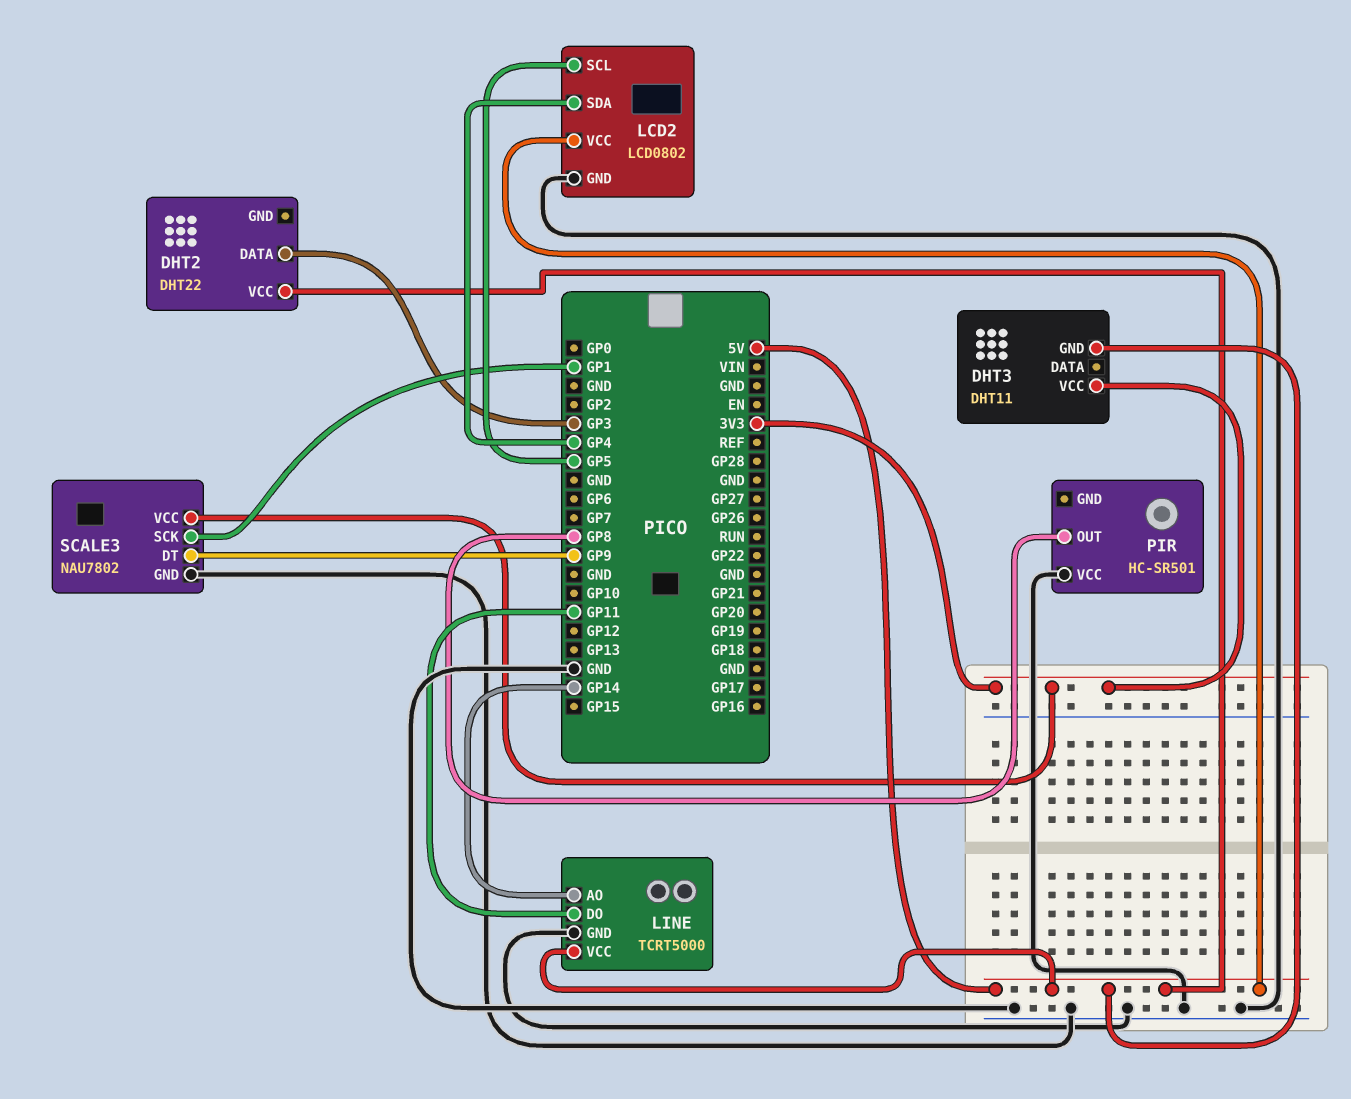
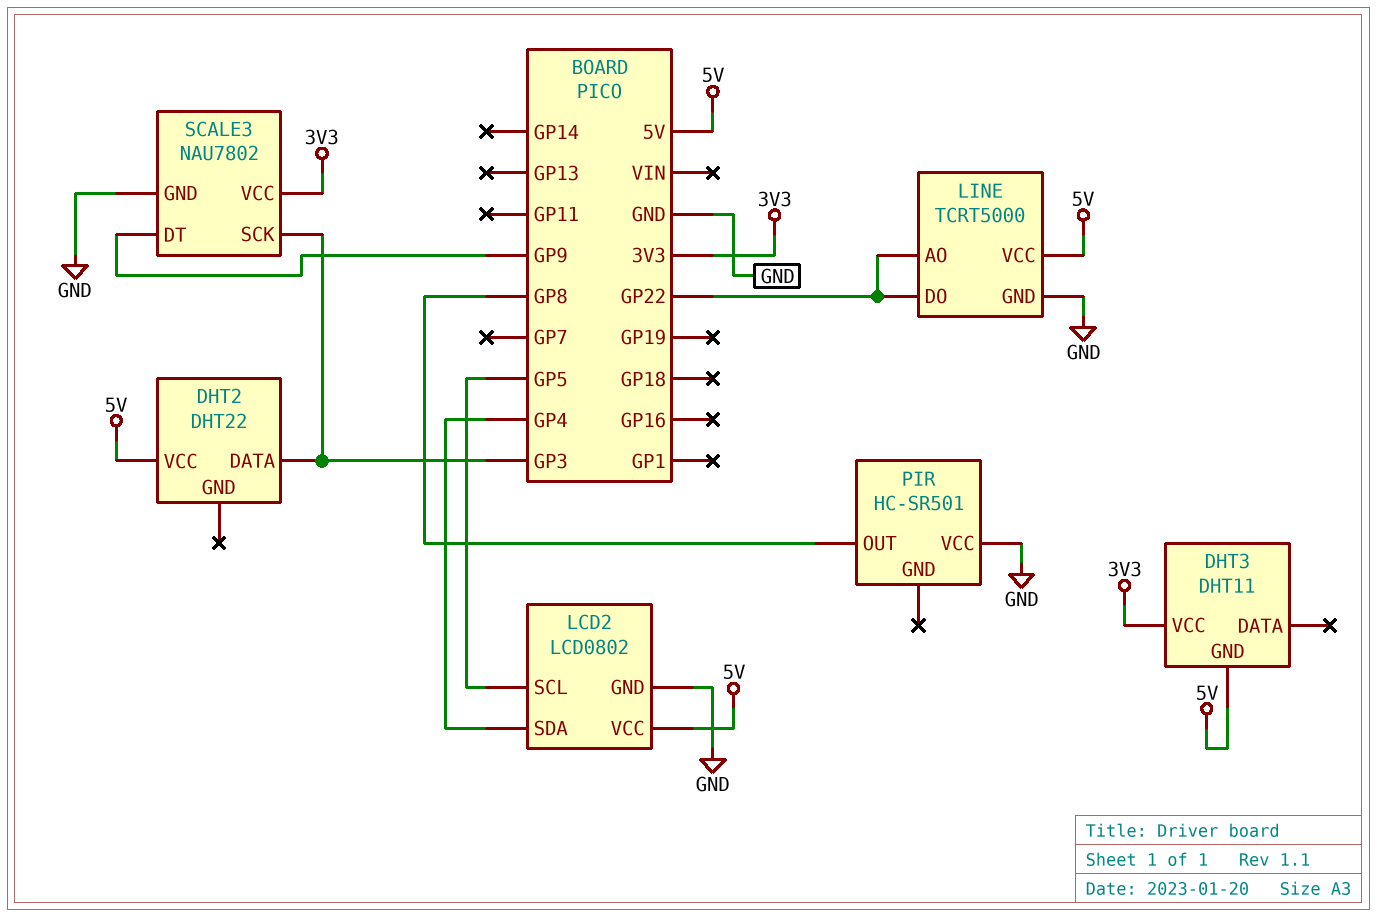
LINE pin AO: GP14 -> GP22
LINE pin DO: GP11 -> GP22
SCALE3 pin SCK: GP1 -> GP3

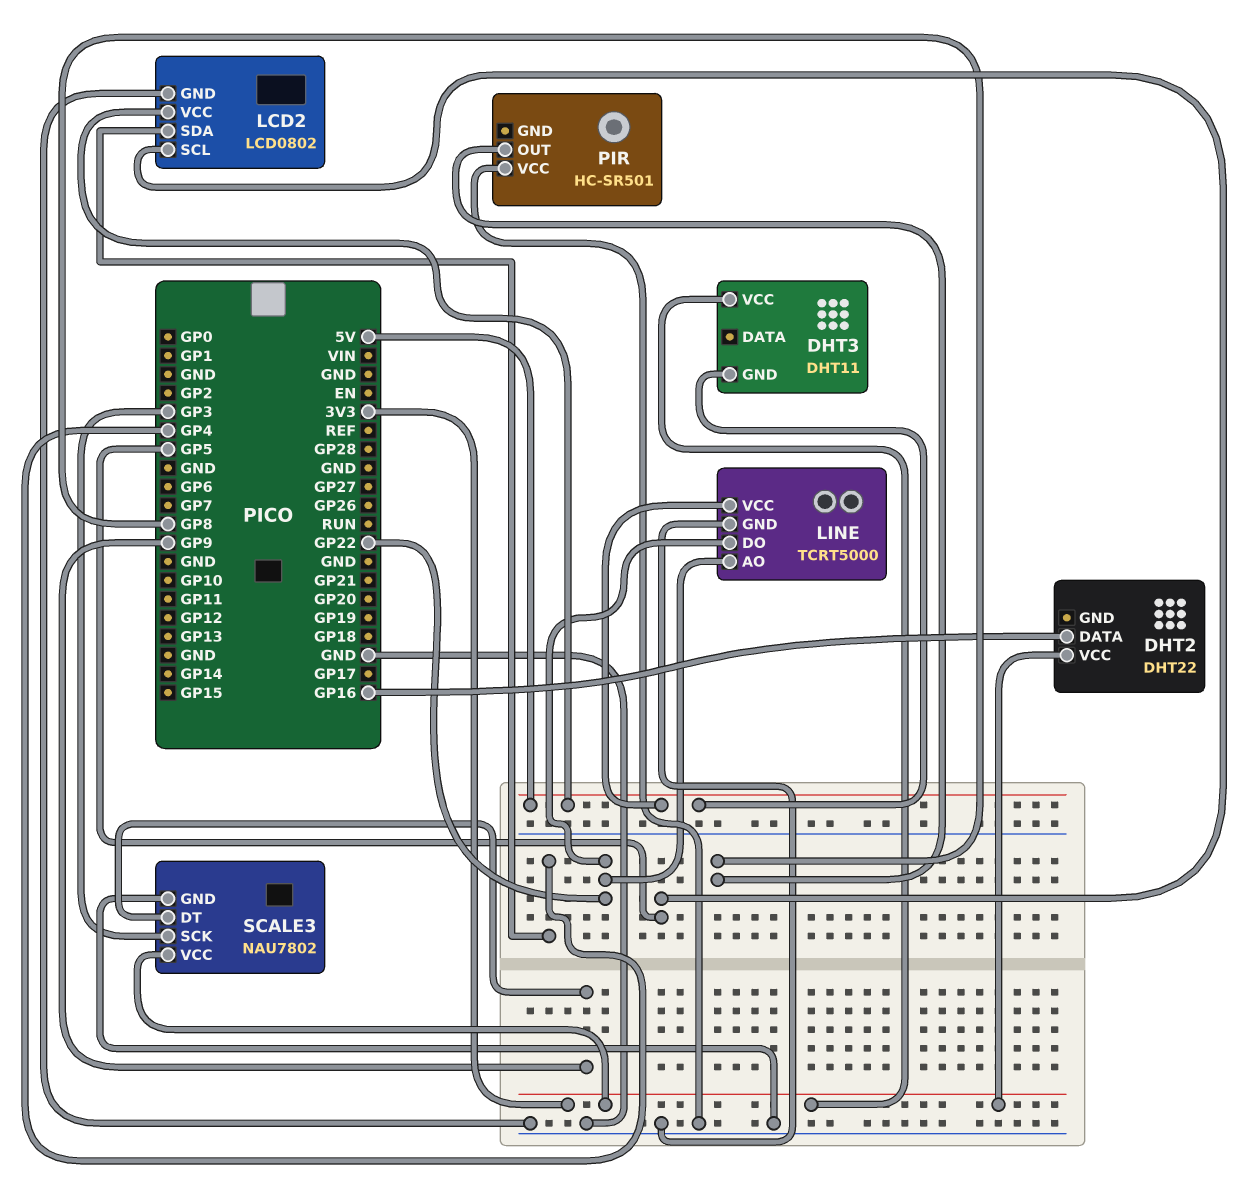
DHT2 pin DATA: GP3 -> GP16
DHT2 pin VCC: 5V -> 3V3

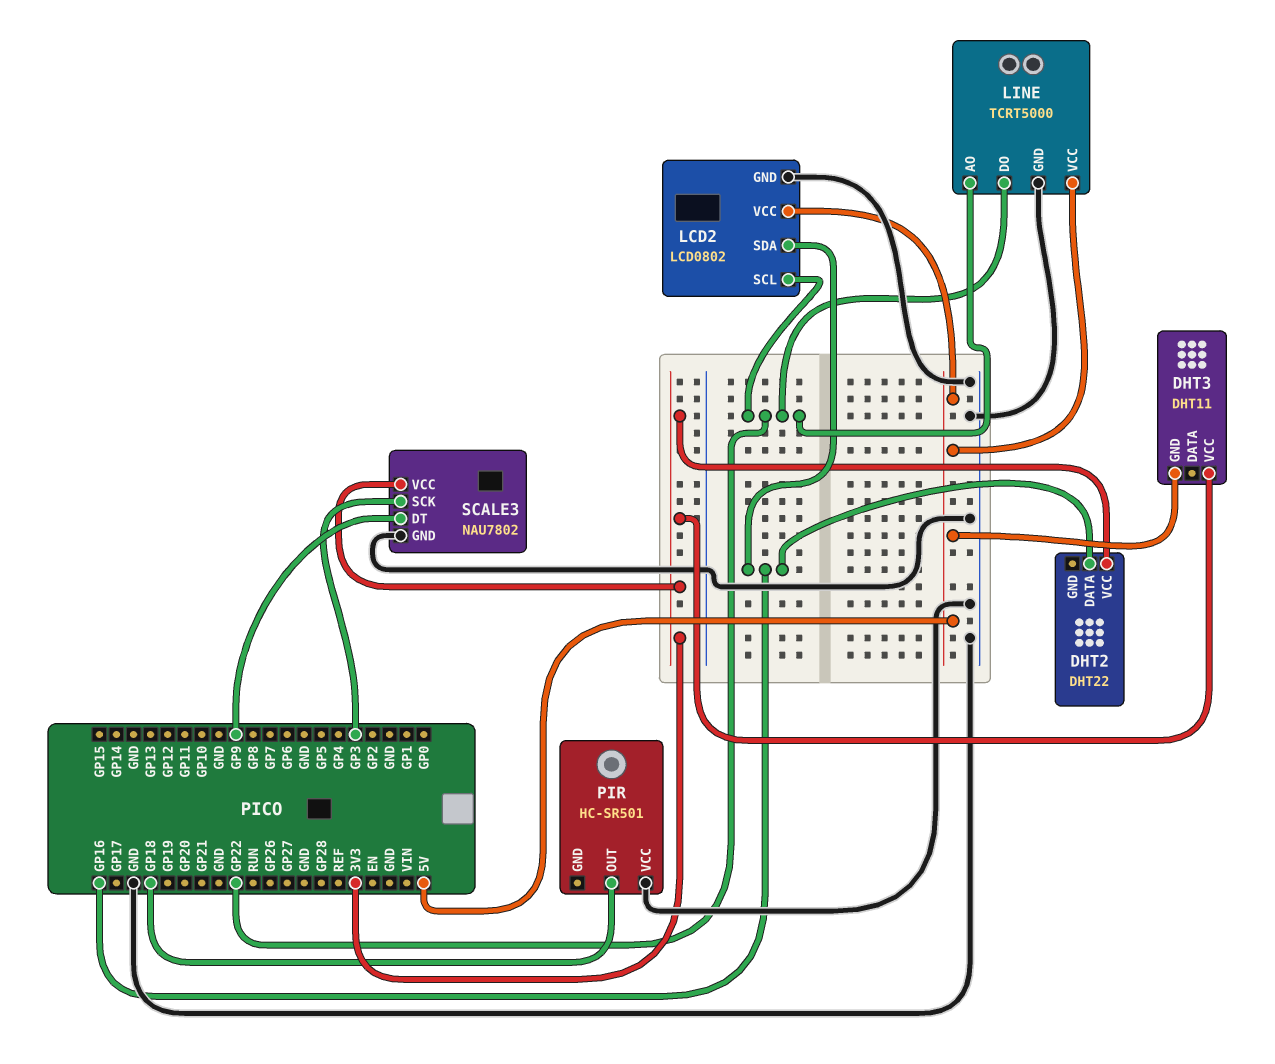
LCD2 pin SCL: GP5 -> GP22
LCD2 pin SDA: GP4 -> GP16
PIR pin OUT: GP8 -> GP18

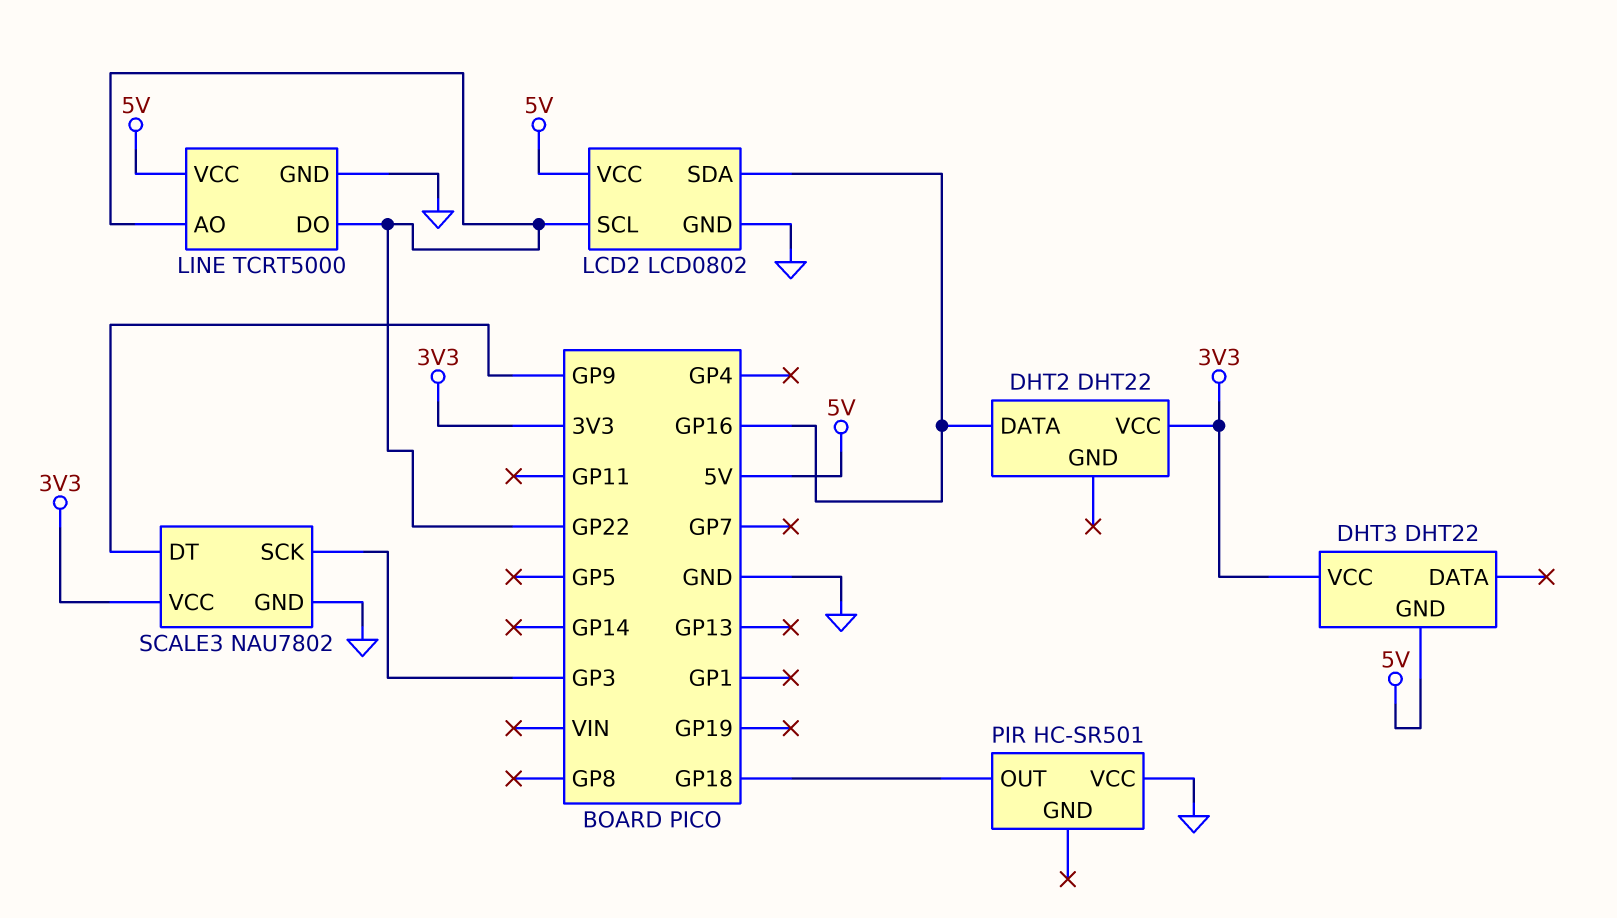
DHT3: DHT11 -> DHT22

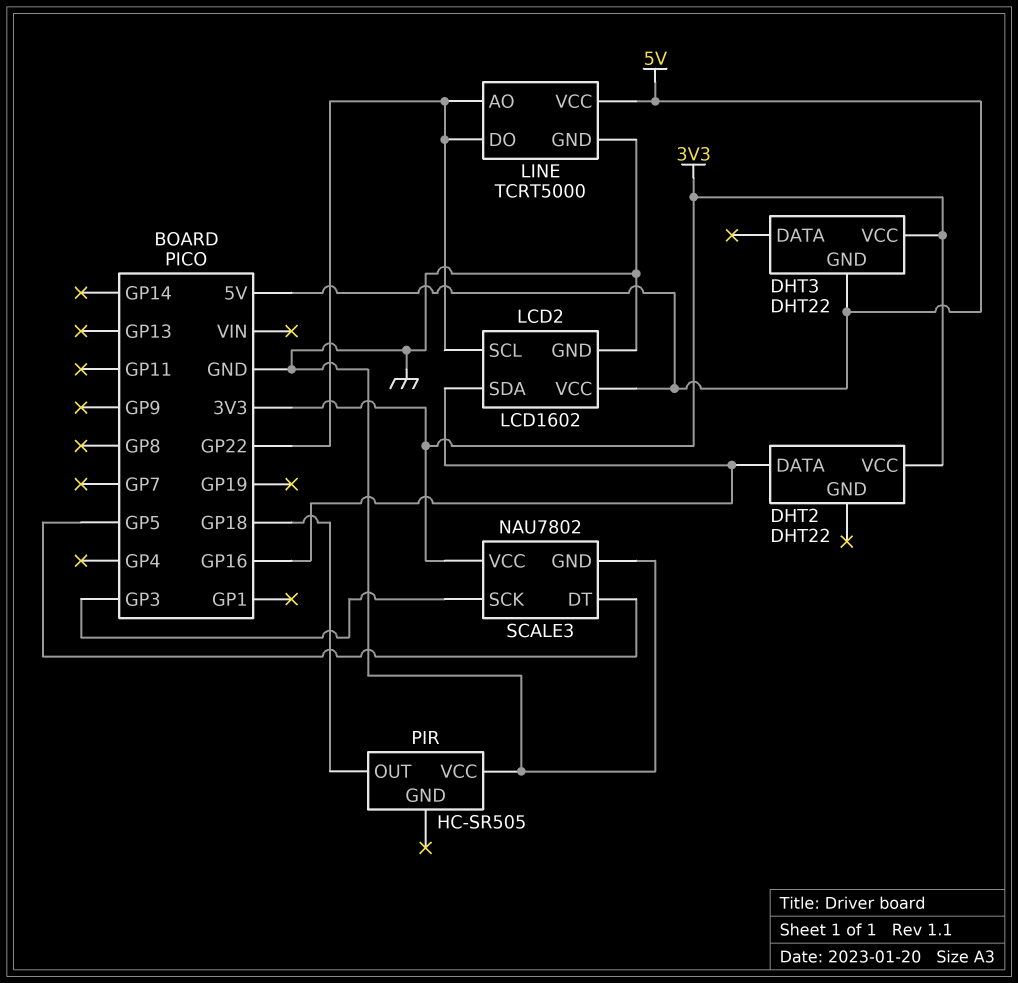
LCD2: LCD0802 -> LCD1602
PIR: HC-SR501 -> HC-SR505
SCALE3 pin DT: GP9 -> GP5

